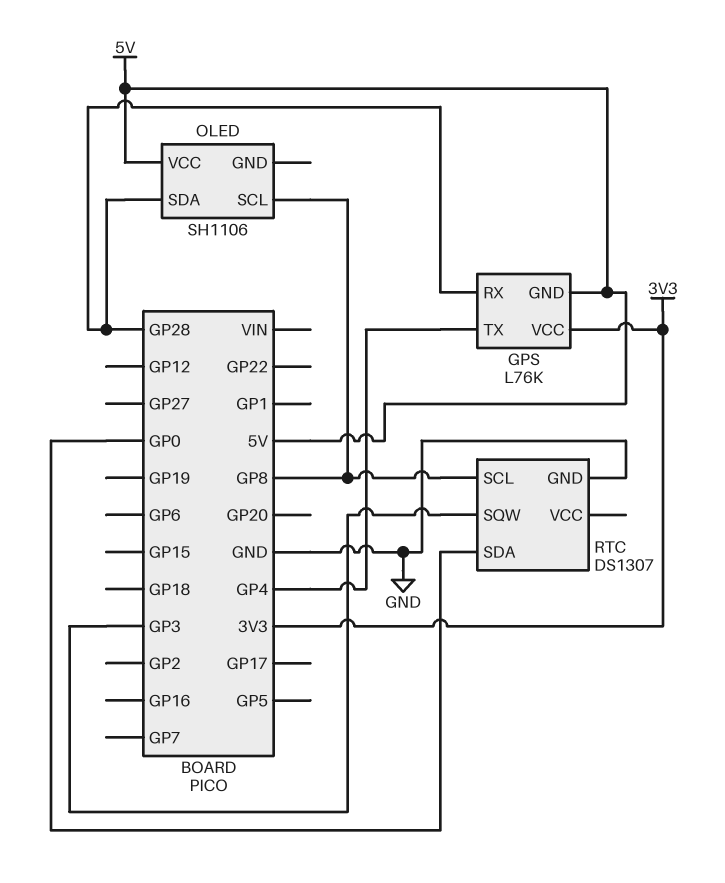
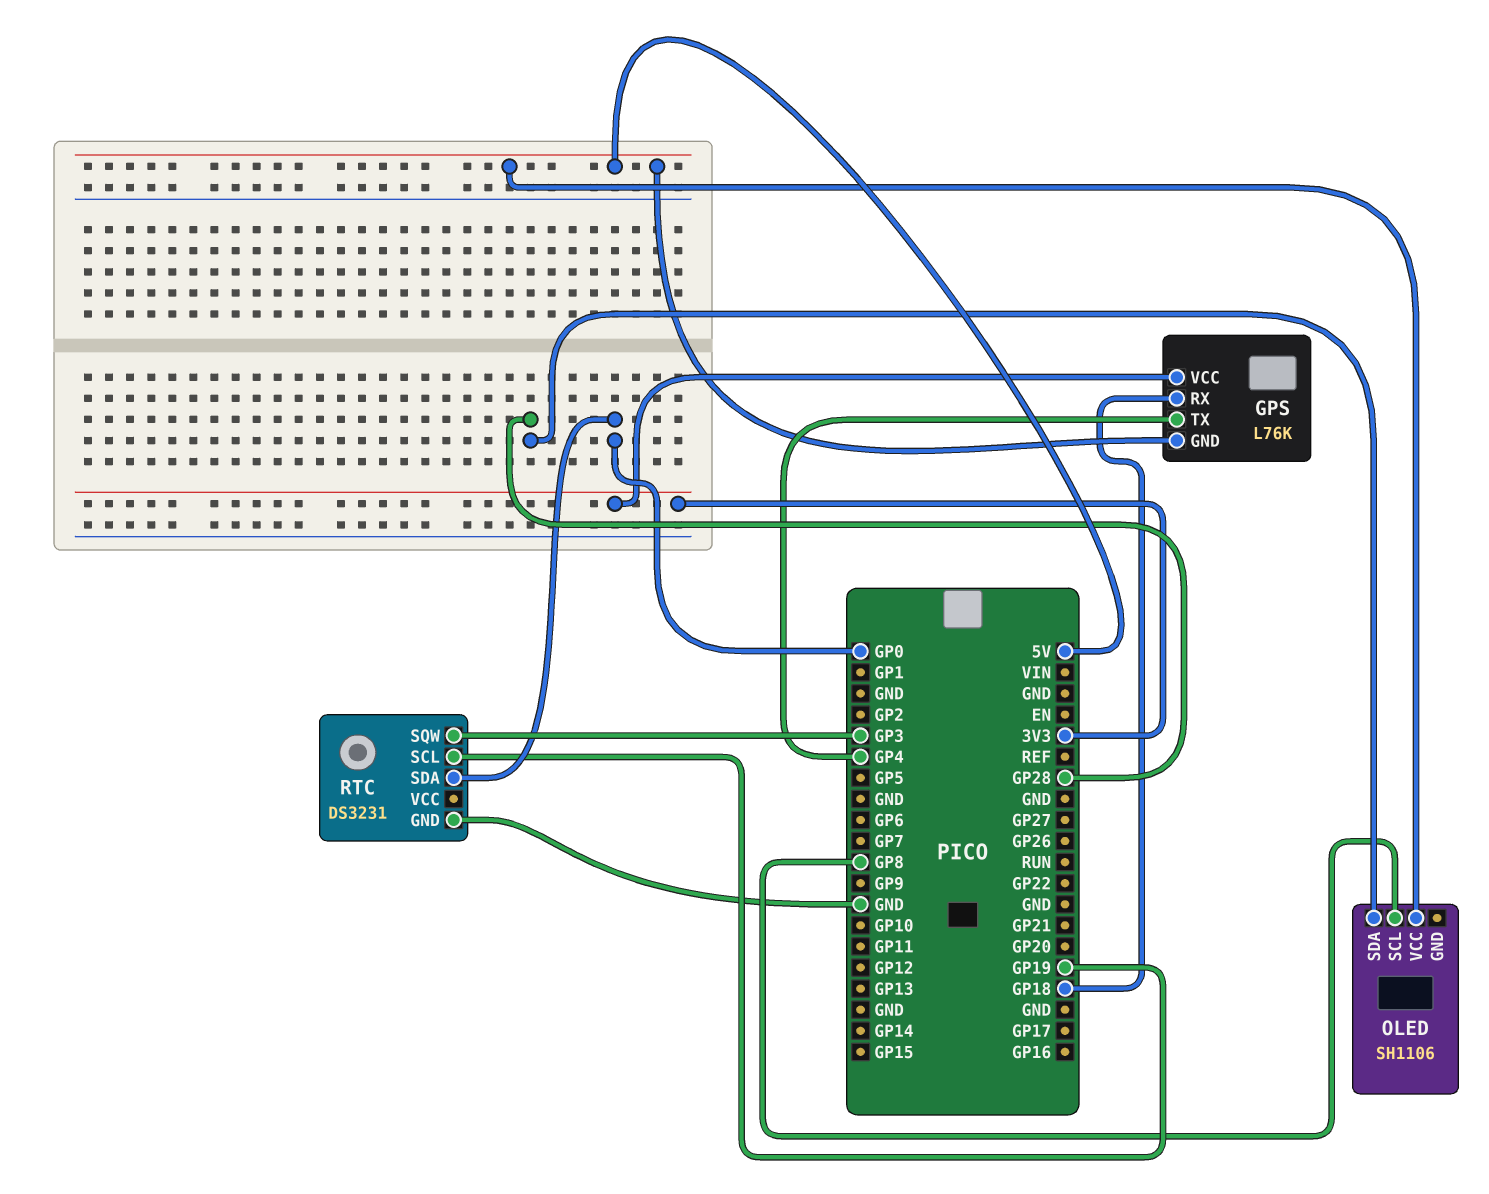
GPS pin RX: GP28 -> GP18
RTC: DS1307 -> DS3231
RTC pin SCL: GP8 -> GP19

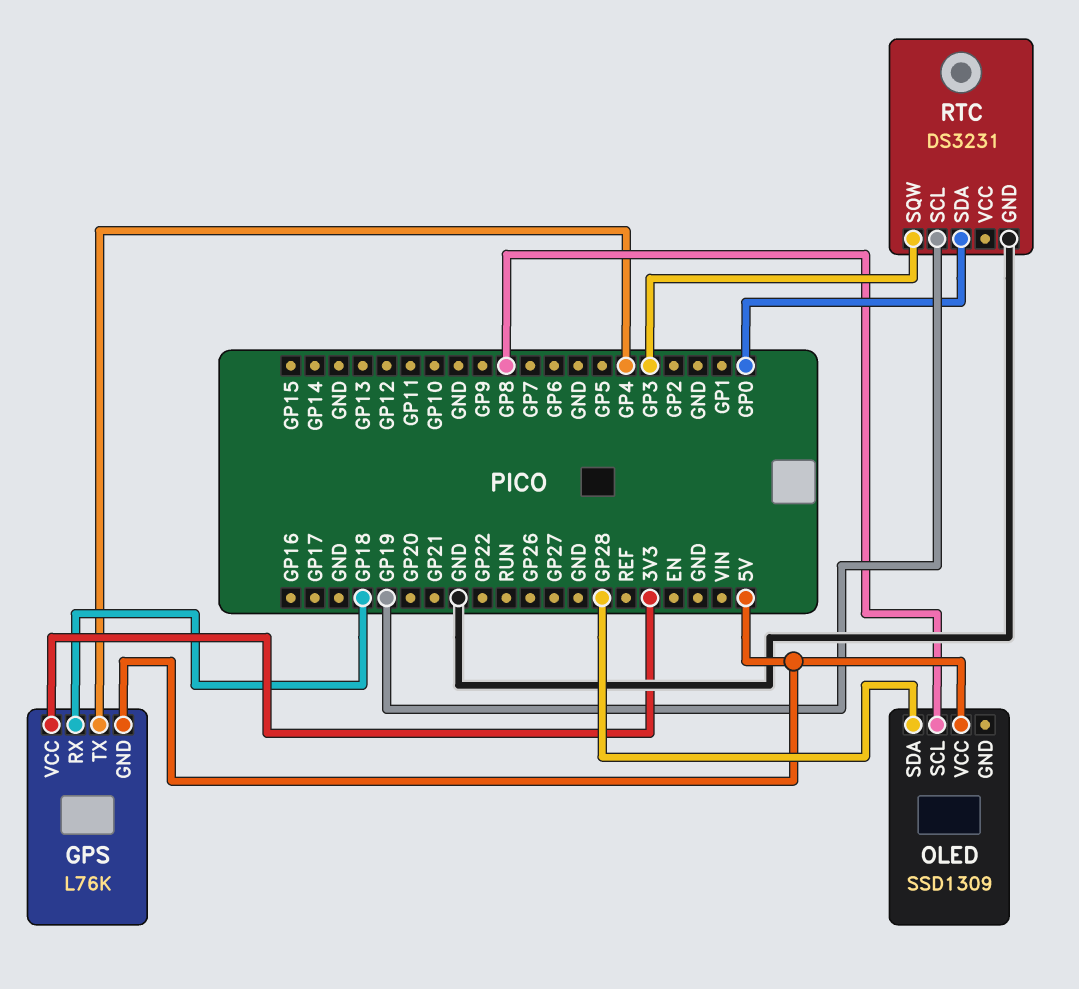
OLED: SH1106 -> SSD1309

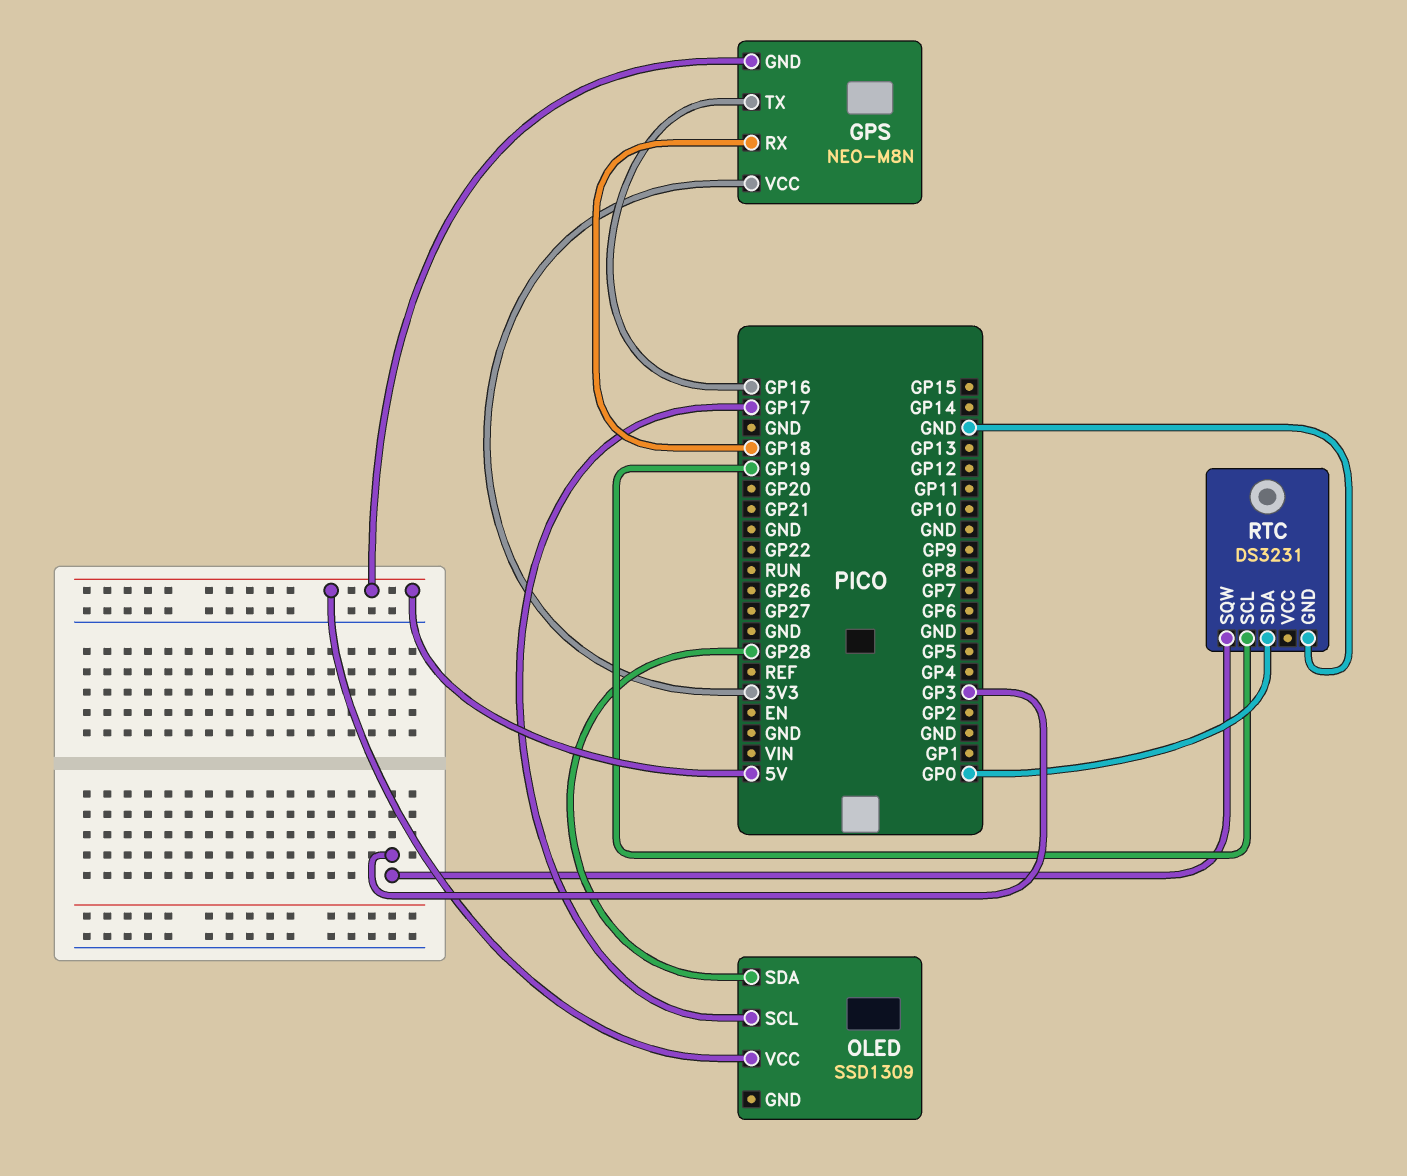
GPS: L76K -> NEO-M8N
GPS pin TX: GP4 -> GP16
OLED pin SCL: GP8 -> GP17

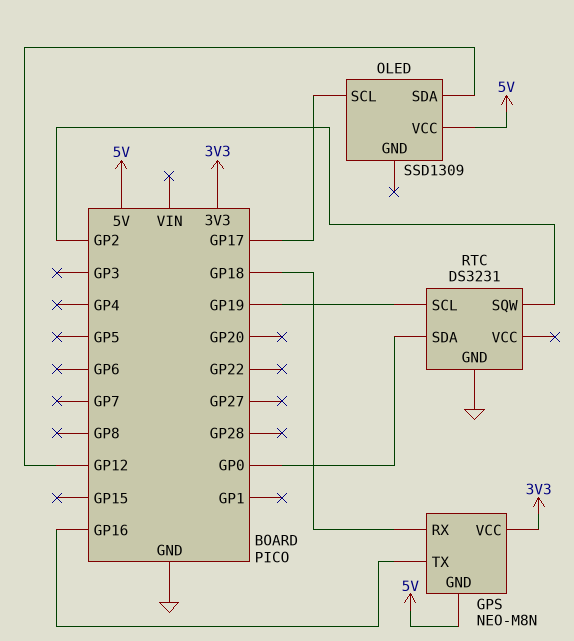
OLED pin SDA: GP28 -> GP12
RTC pin SQW: GP3 -> GP2

